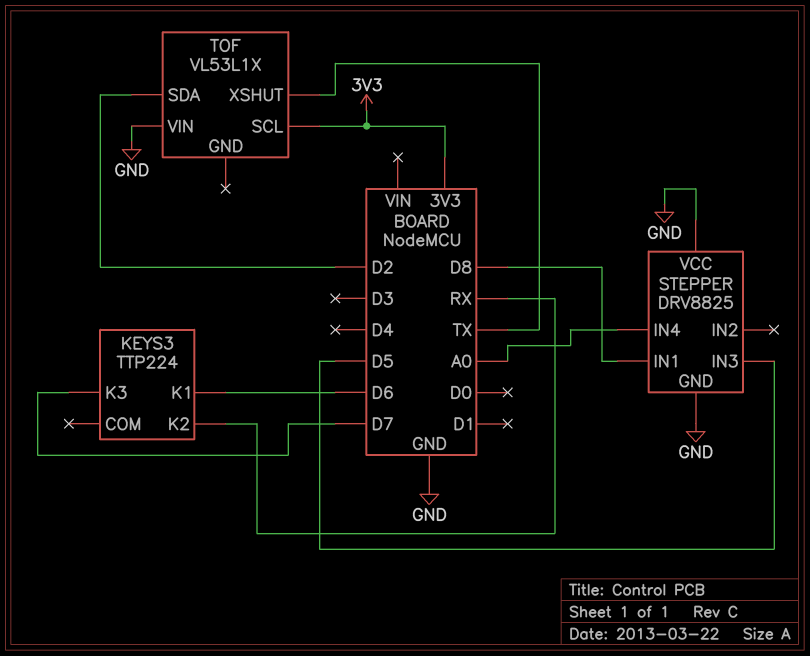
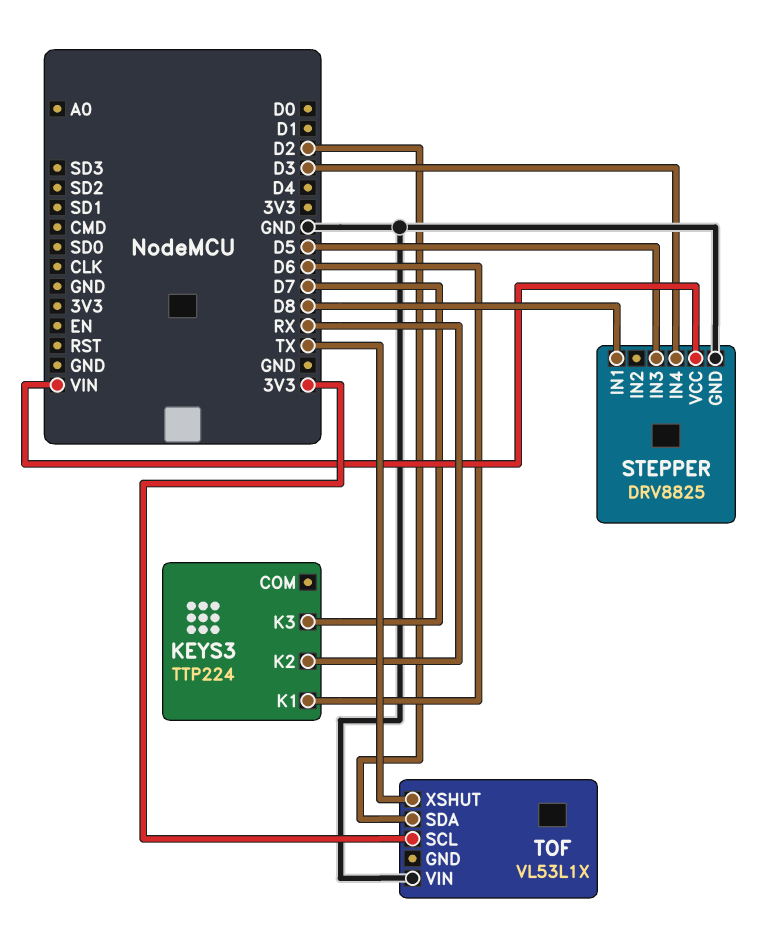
STEPPER pin IN4: A0 -> D3
STEPPER pin VCC: GND -> VIN

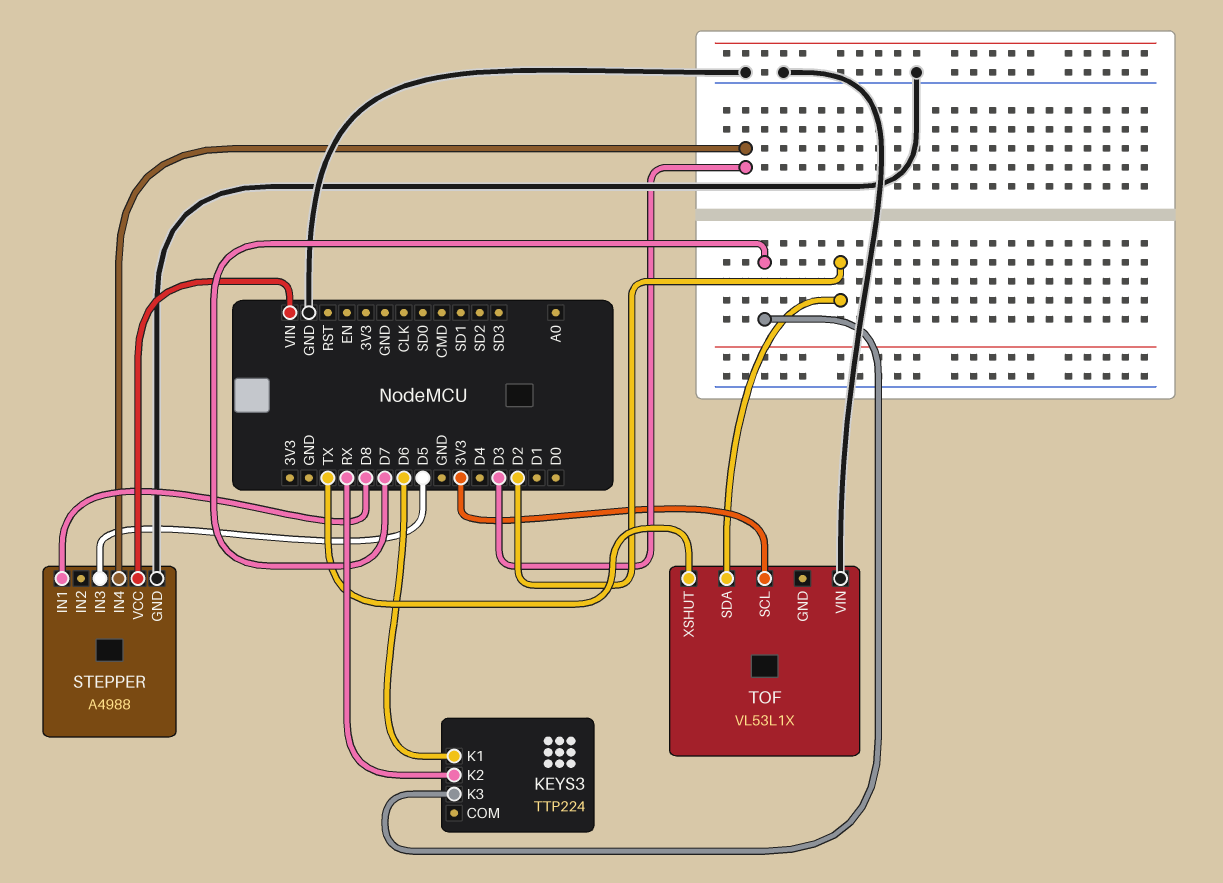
STEPPER: DRV8825 -> A4988

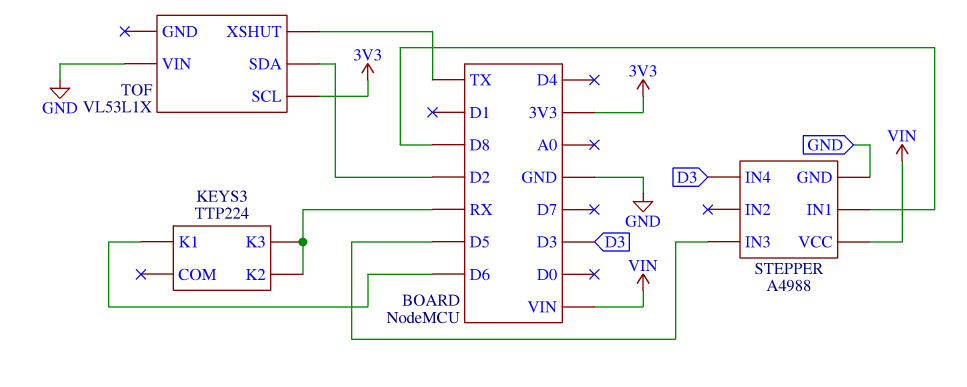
KEYS3 pin K3: D7 -> RX

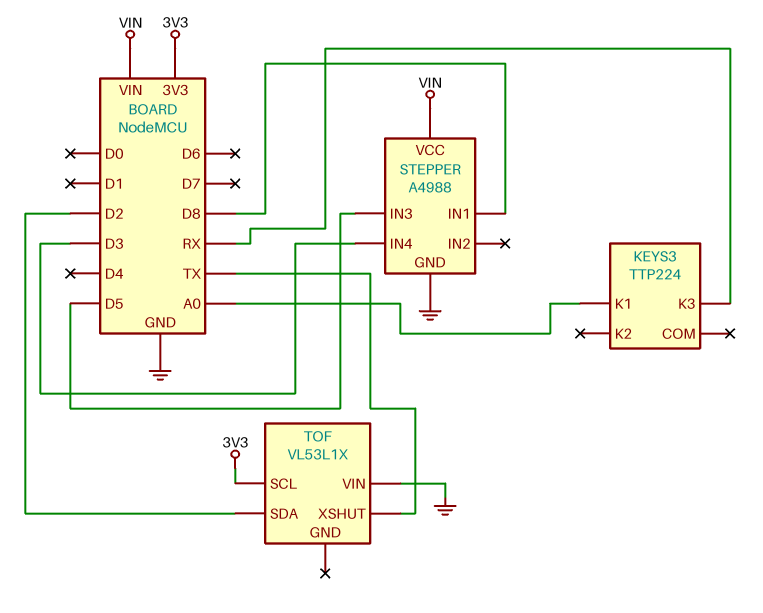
KEYS3 pin K1: D6 -> A0
KEYS3 pin K2: RX -> none

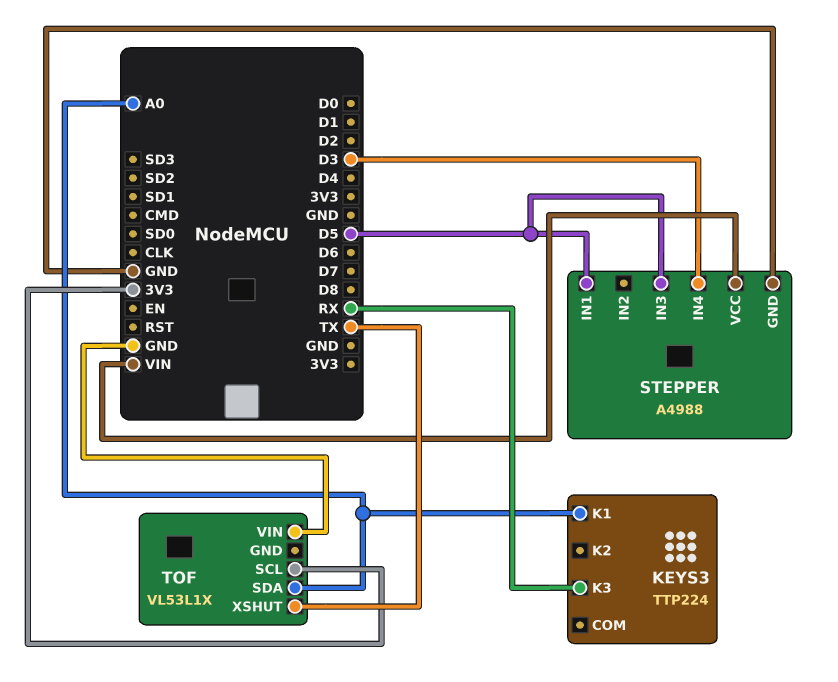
STEPPER pin IN1: D8 -> D5
TOF pin SDA: D2 -> A0

